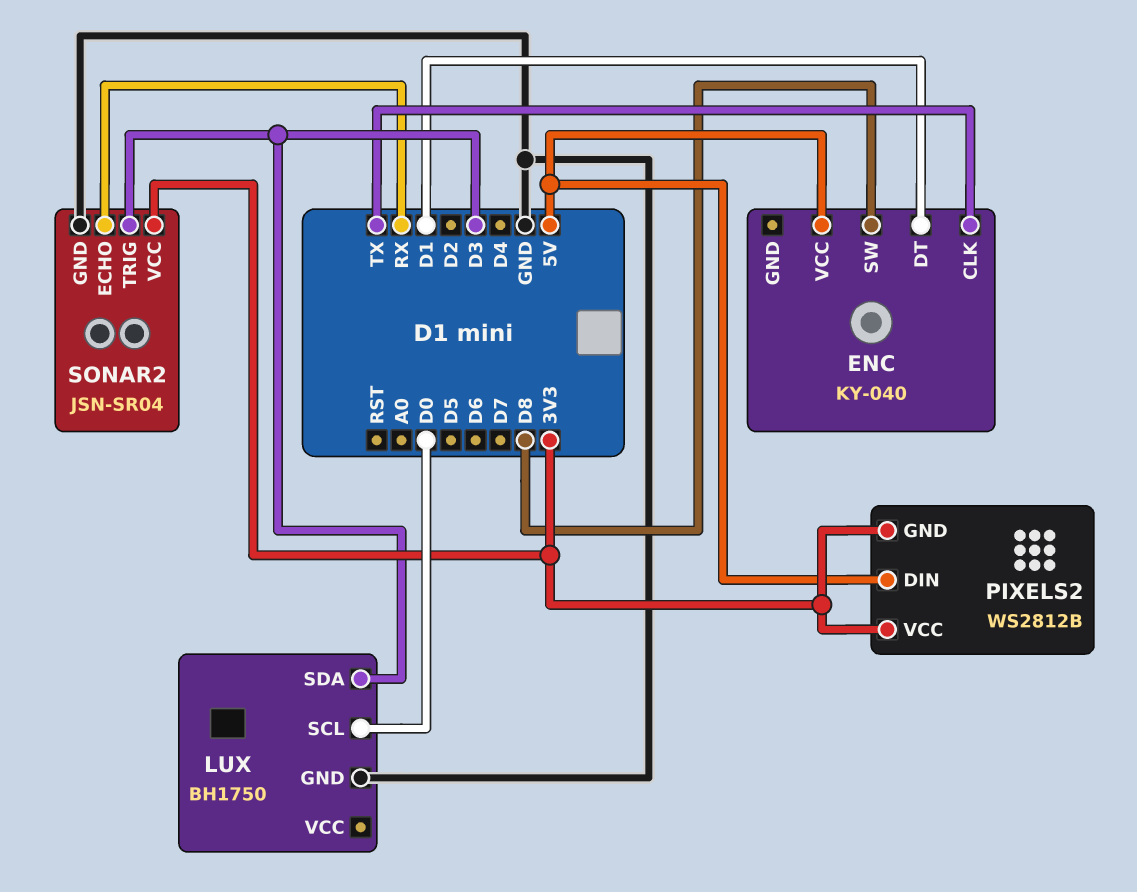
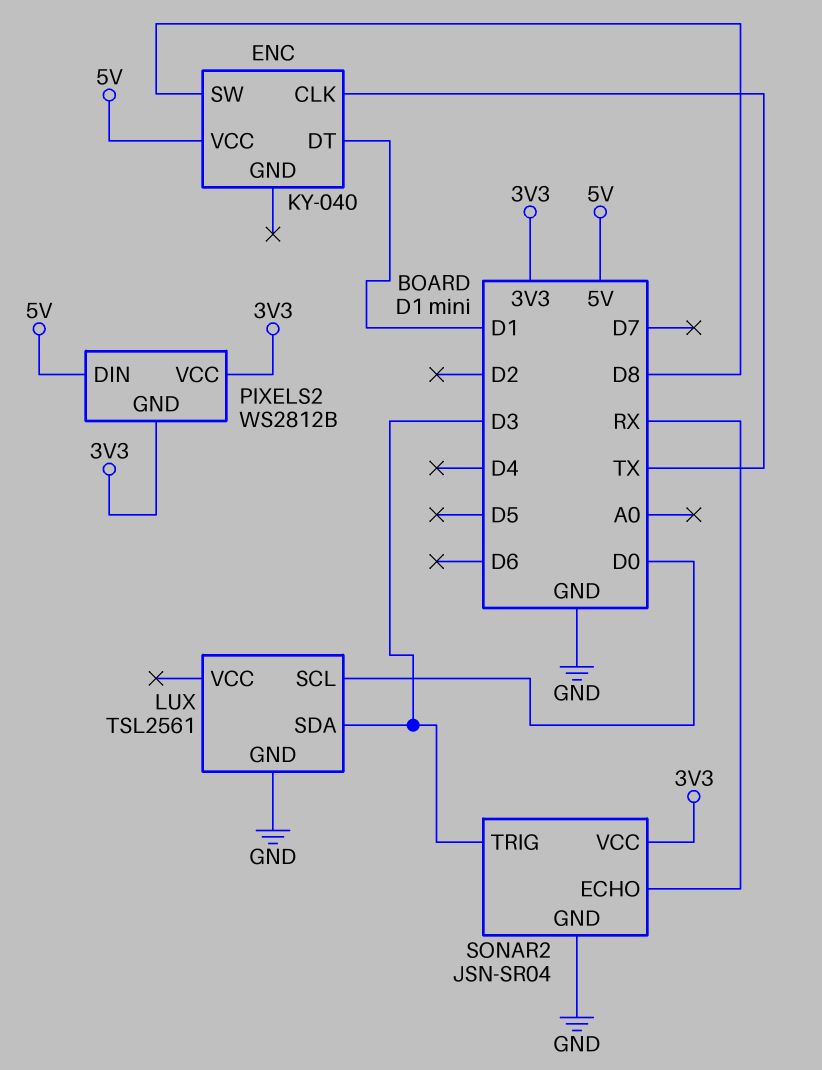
LUX: BH1750 -> TSL2561

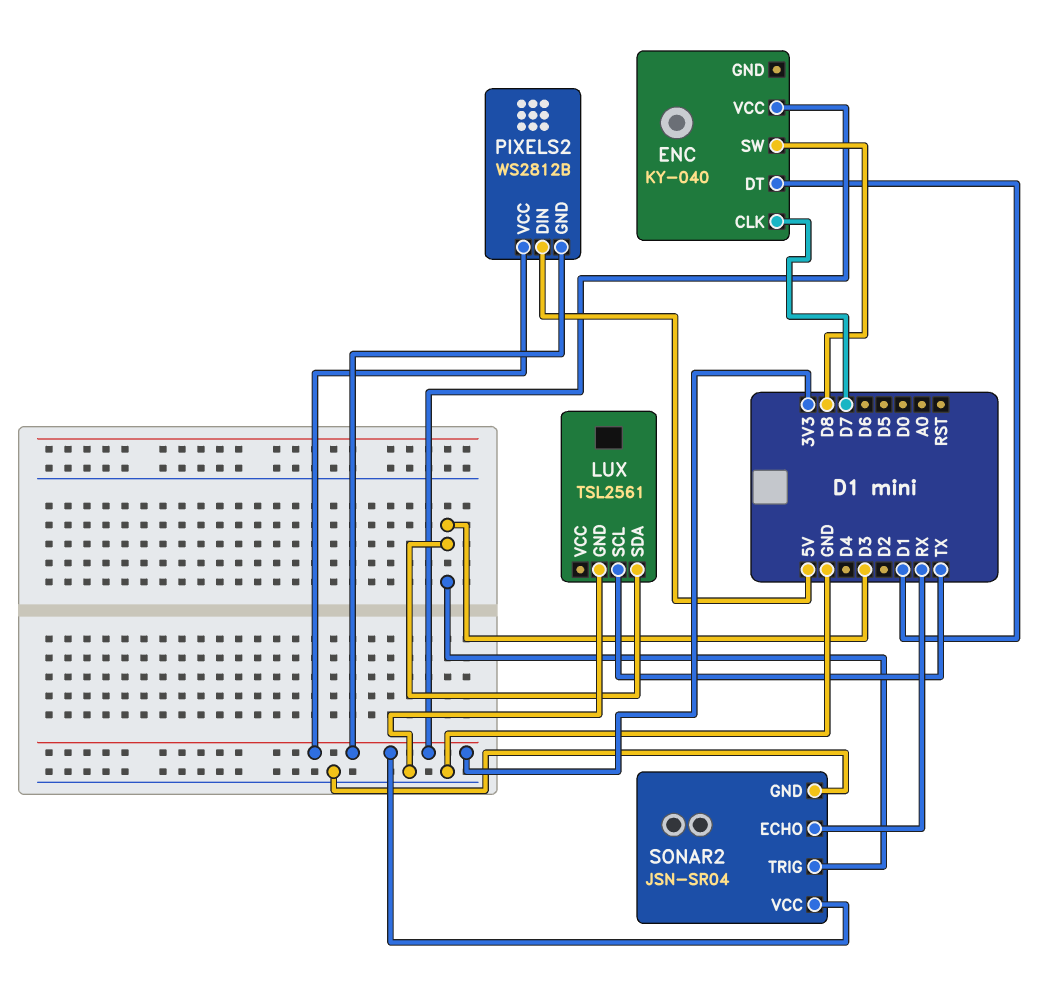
ENC pin CLK: TX -> D7
ENC pin VCC: 5V -> 3V3
LUX pin SCL: D0 -> TX

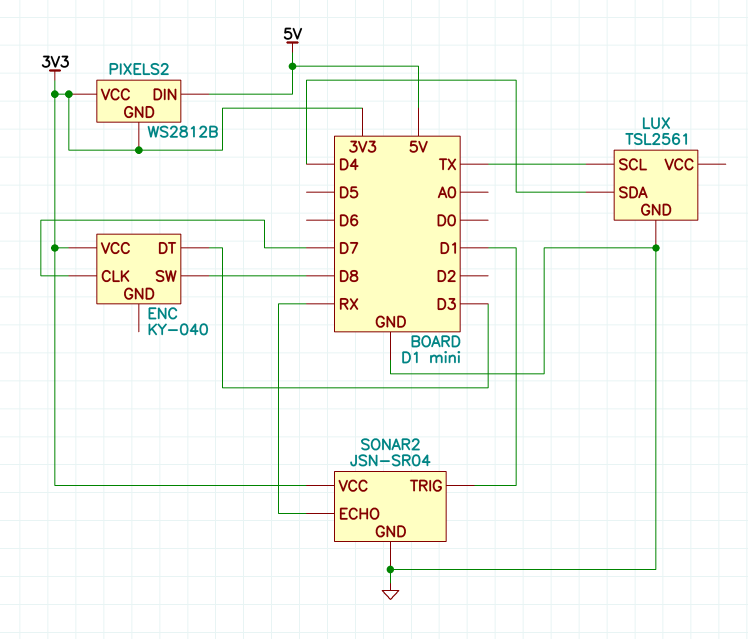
ENC pin DT: D1 -> D3
LUX pin SDA: D3 -> D4
SONAR2 pin TRIG: D3 -> D1

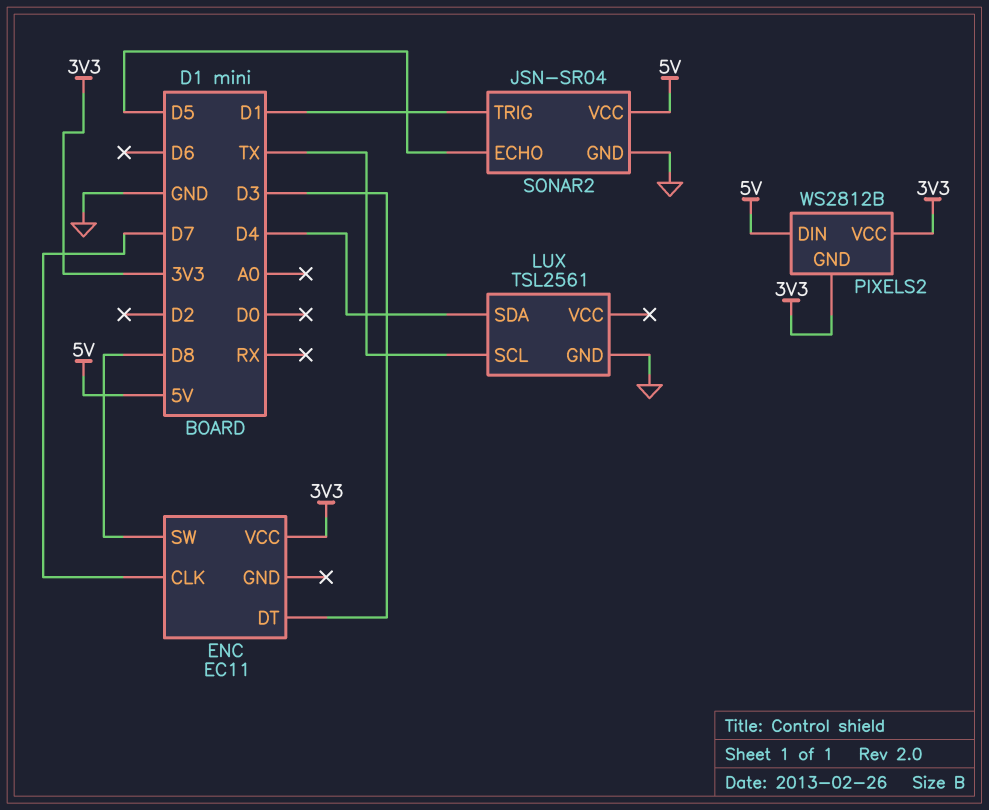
ENC: KY-040 -> EC11
SONAR2 pin ECHO: RX -> D5
SONAR2 pin VCC: 3V3 -> 5V

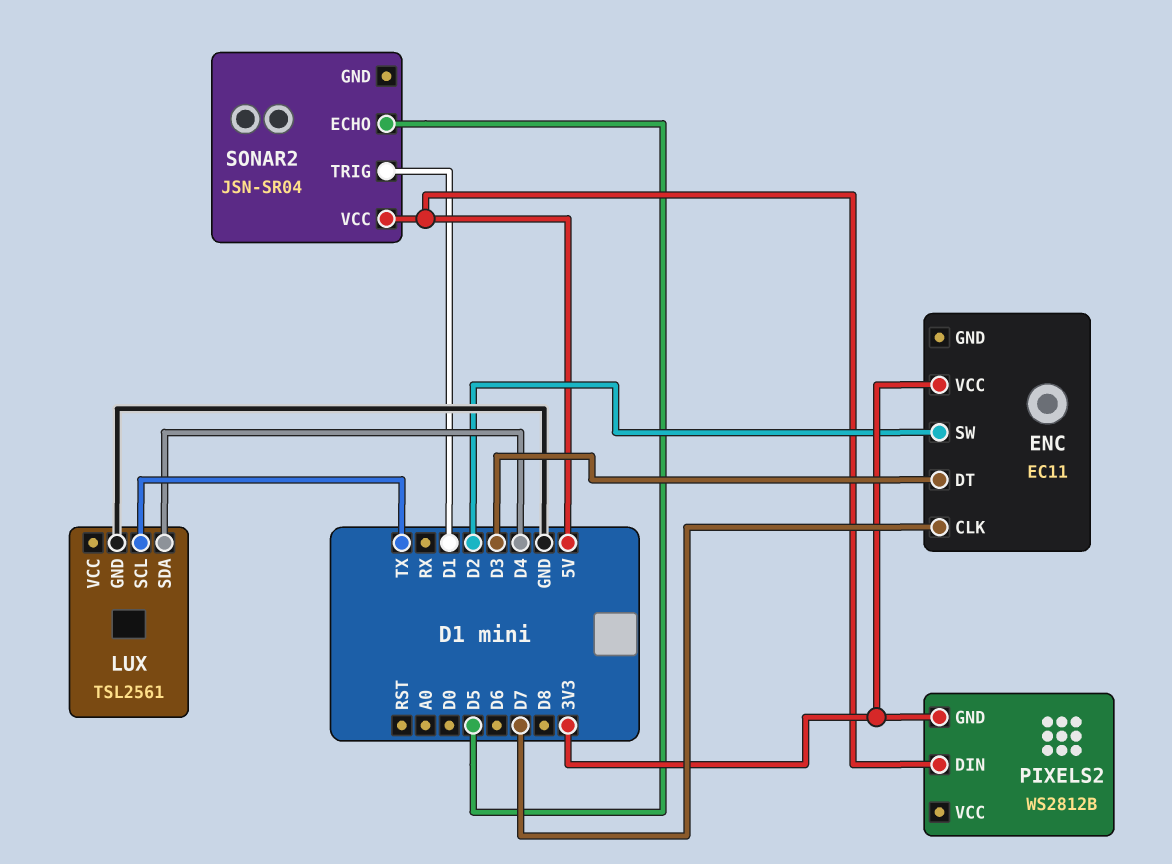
ENC pin SW: D8 -> D2
PIXELS2 pin VCC: 3V3 -> none
SONAR2 pin GND: GND -> none

